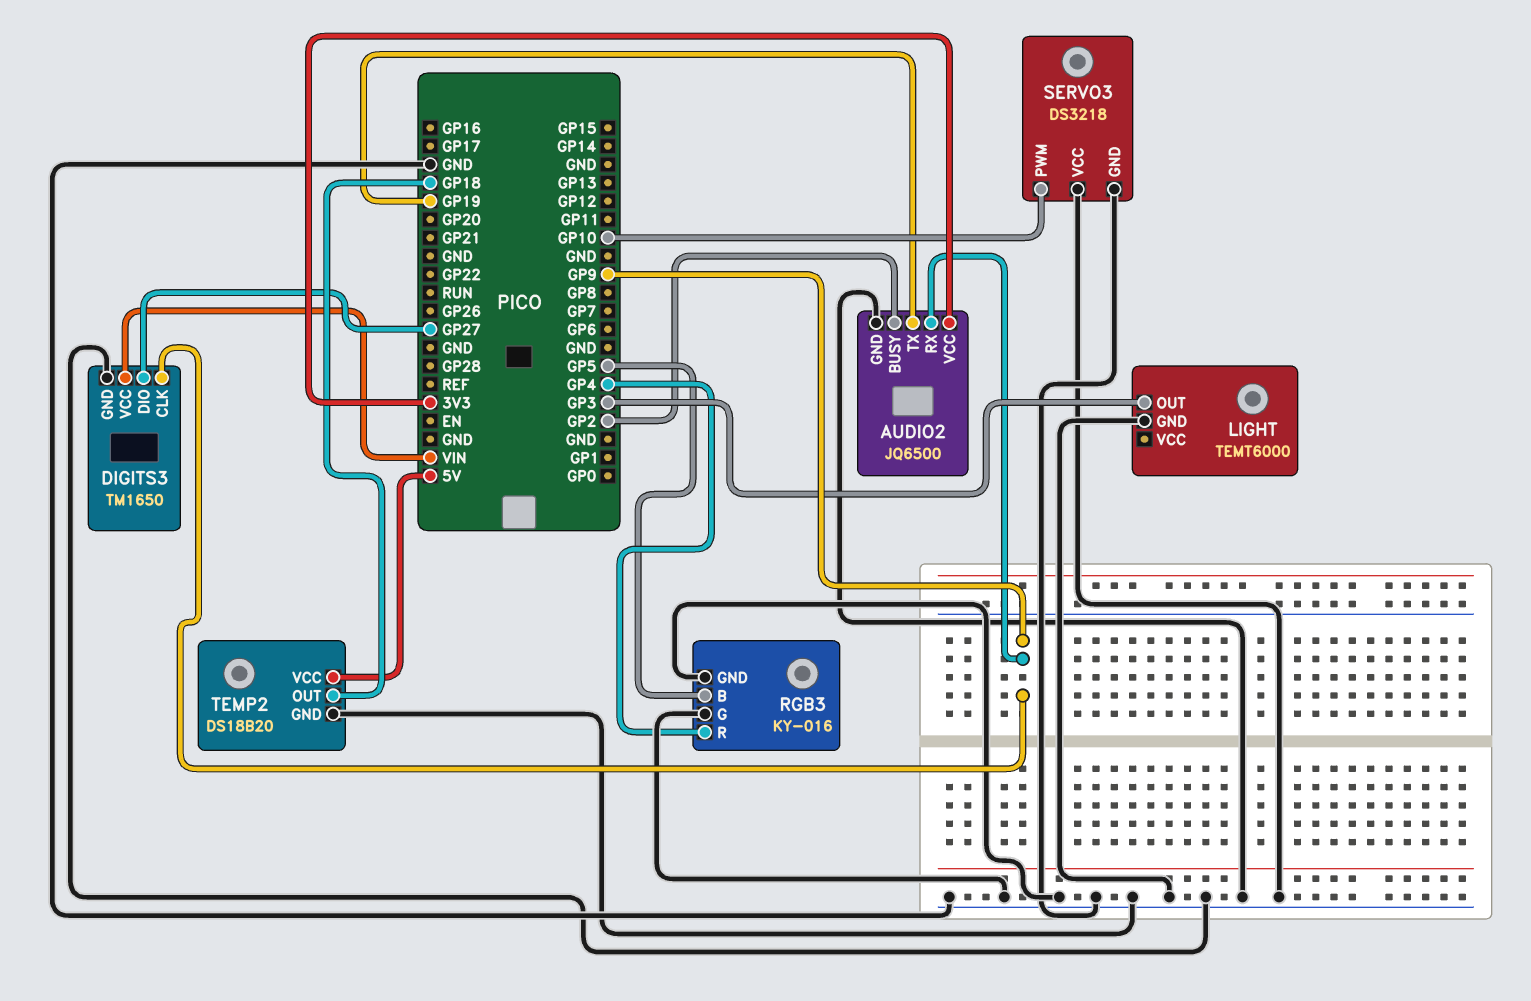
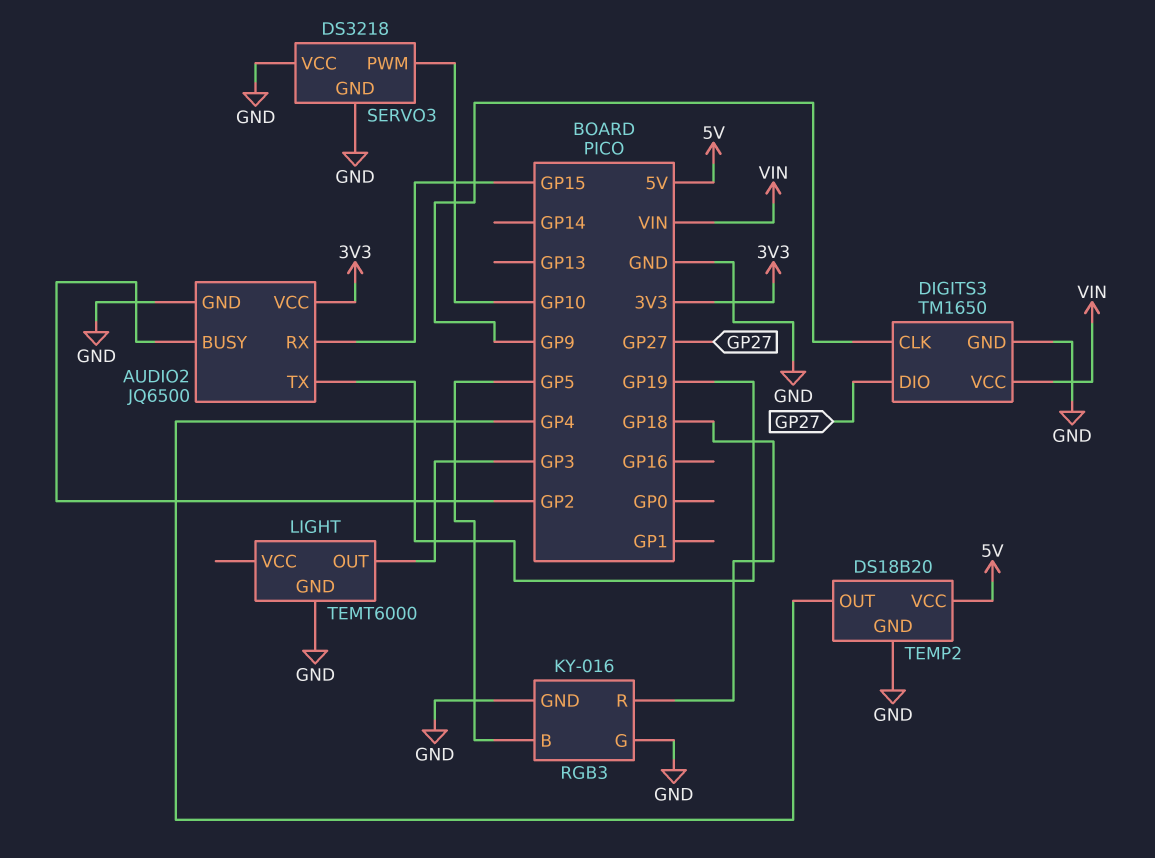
AUDIO2 pin RX: GP9 -> GP15
RGB3 pin R: GP4 -> GP18
TEMP2 pin OUT: GP18 -> GP4

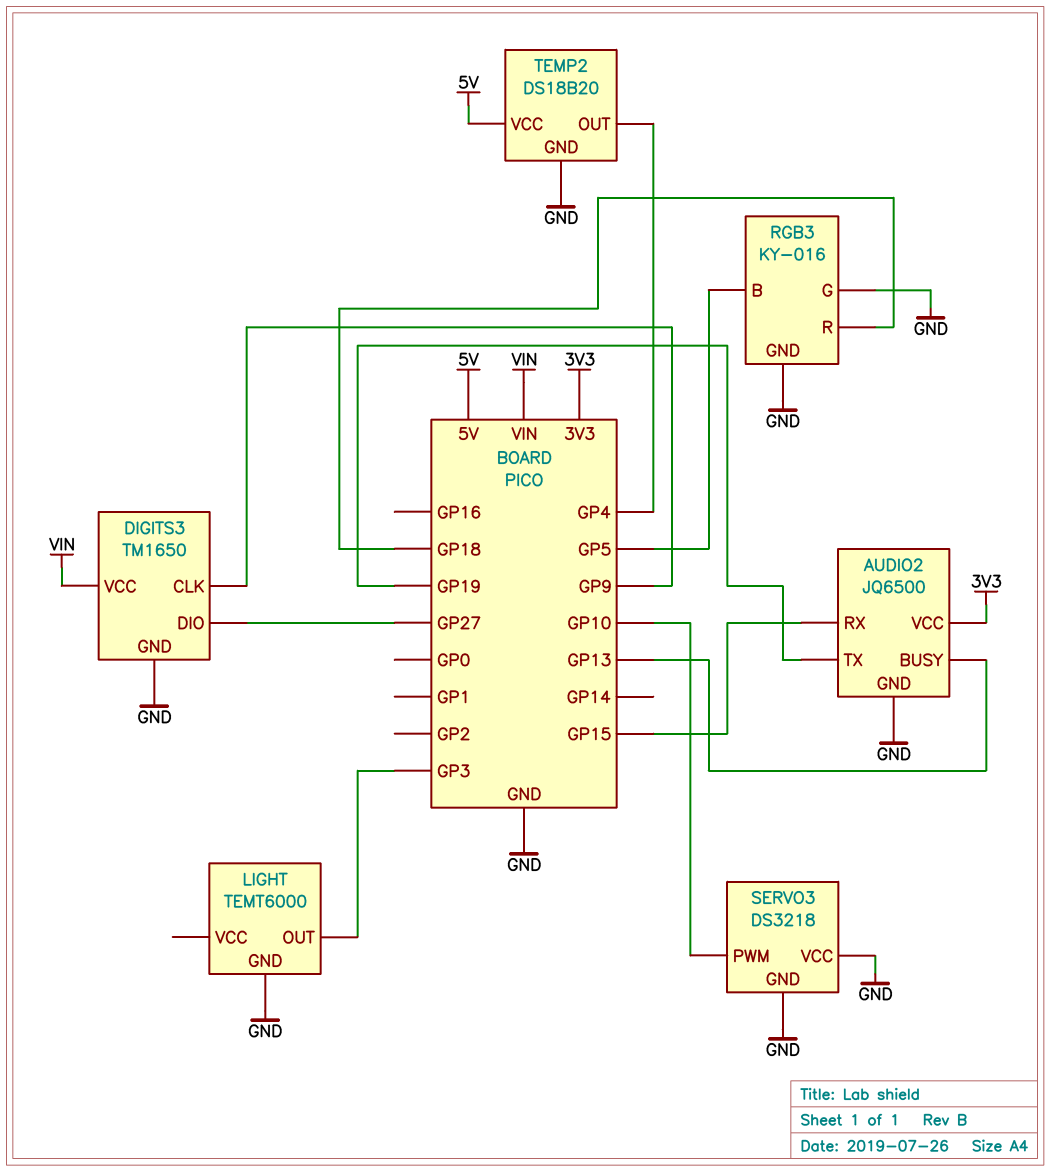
AUDIO2 pin BUSY: GP2 -> GP13

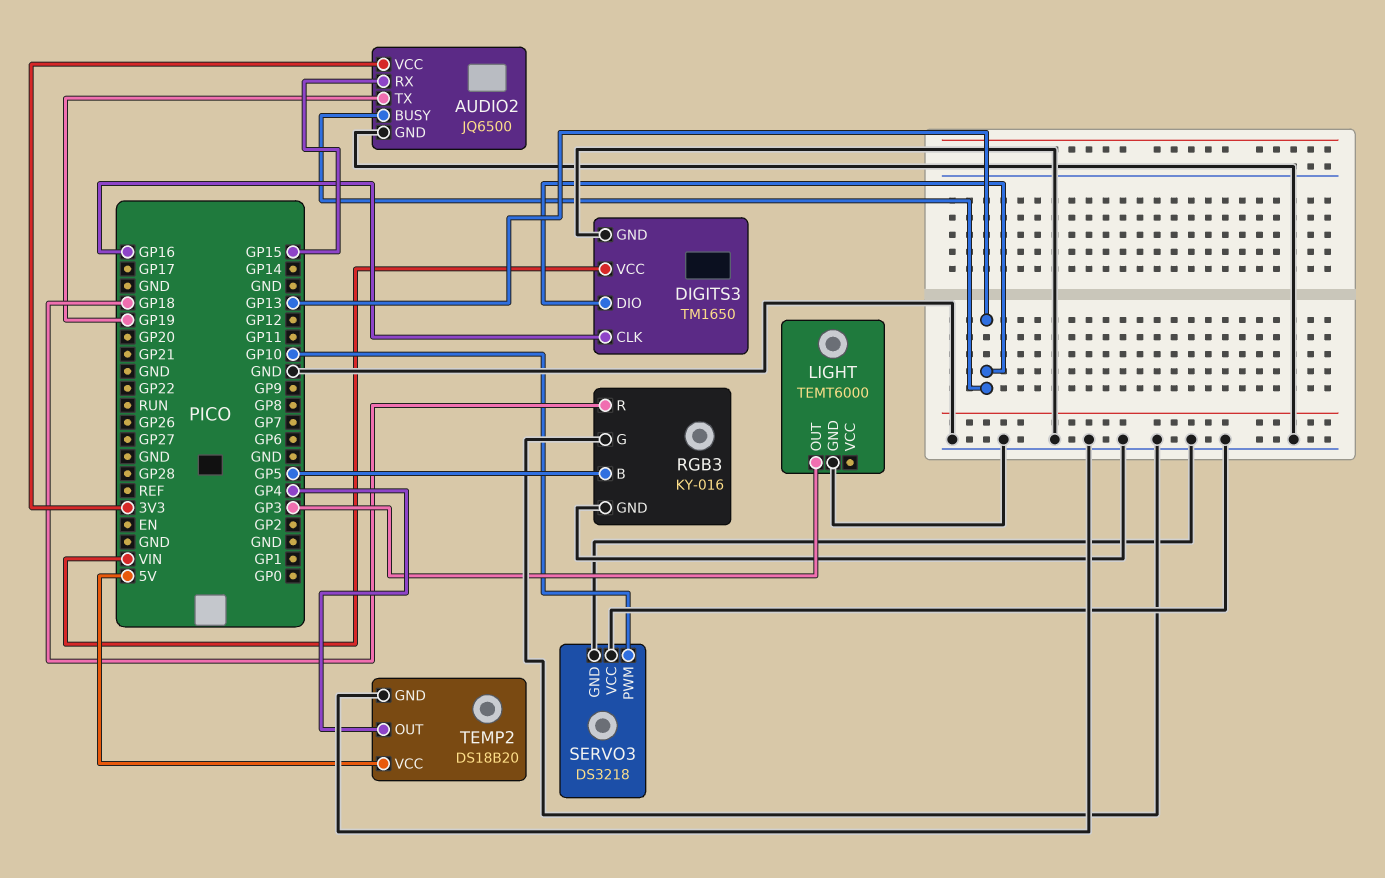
DIGITS3 pin CLK: GP9 -> GP16
DIGITS3 pin DIO: GP27 -> GP13

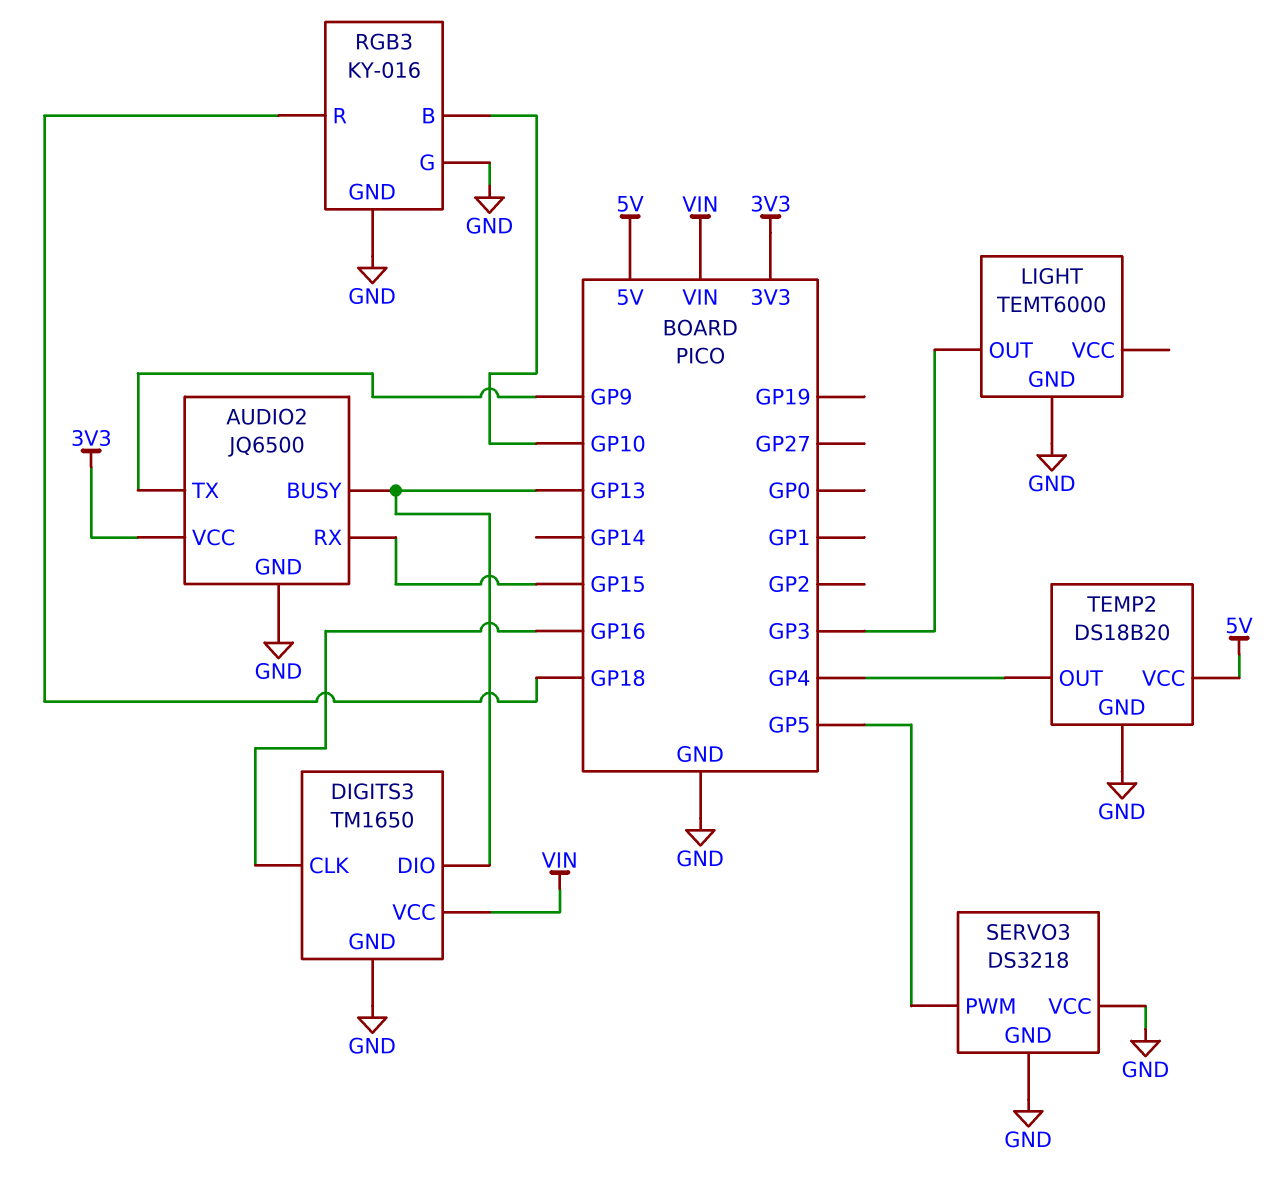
AUDIO2 pin TX: GP19 -> GP9
RGB3 pin B: GP5 -> GP10
SERVO3 pin PWM: GP10 -> GP5

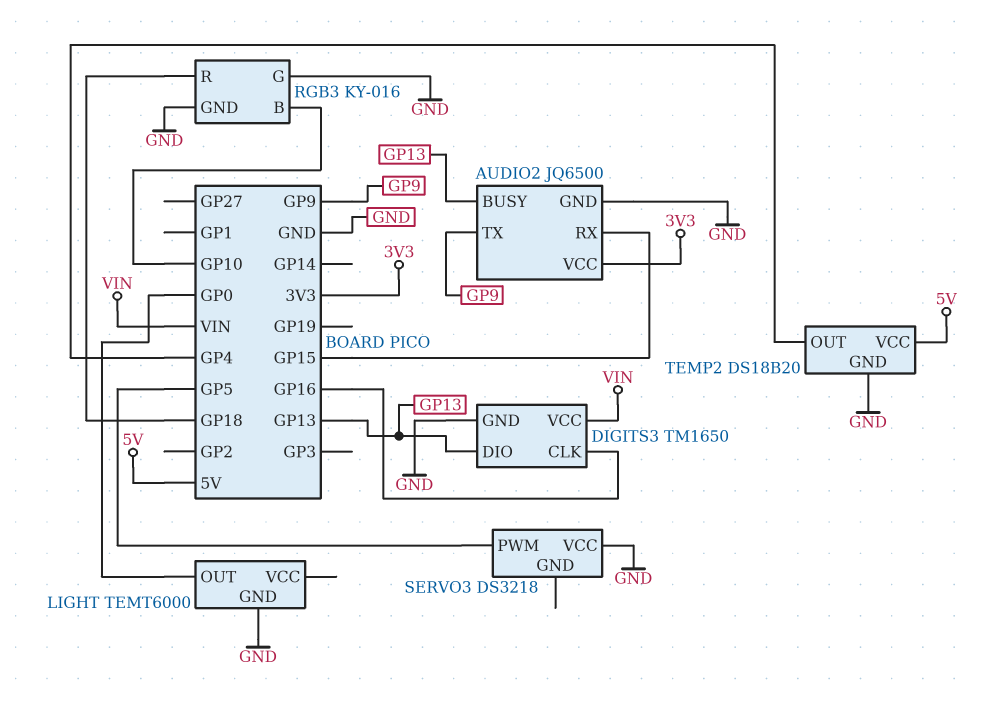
LIGHT pin OUT: GP3 -> GP0
SERVO3 pin GND: GND -> none

